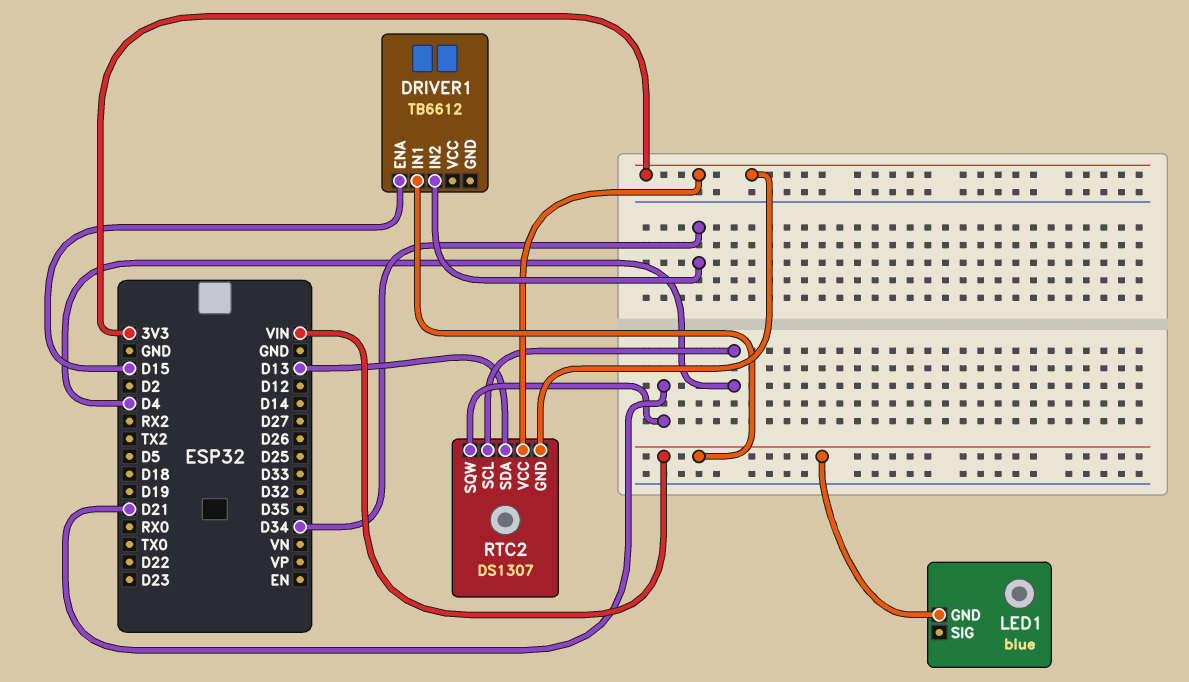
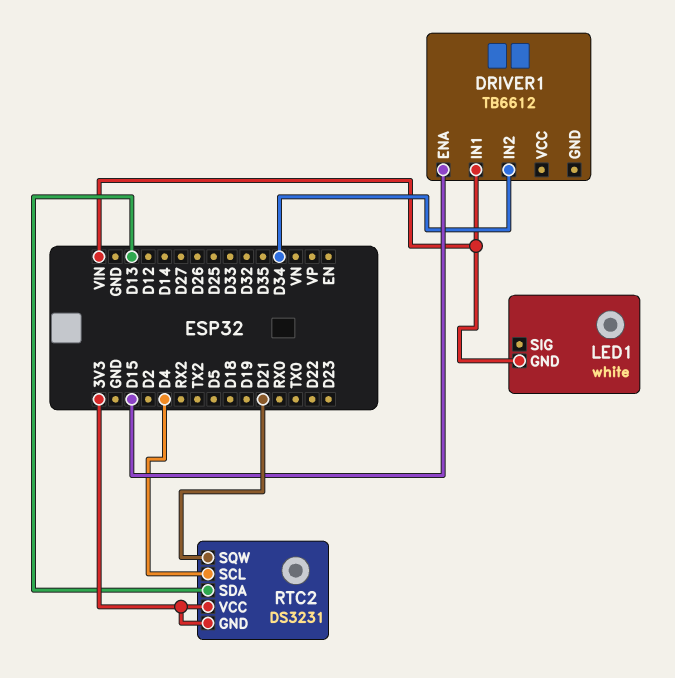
LED1: blue -> white
RTC2: DS1307 -> DS3231

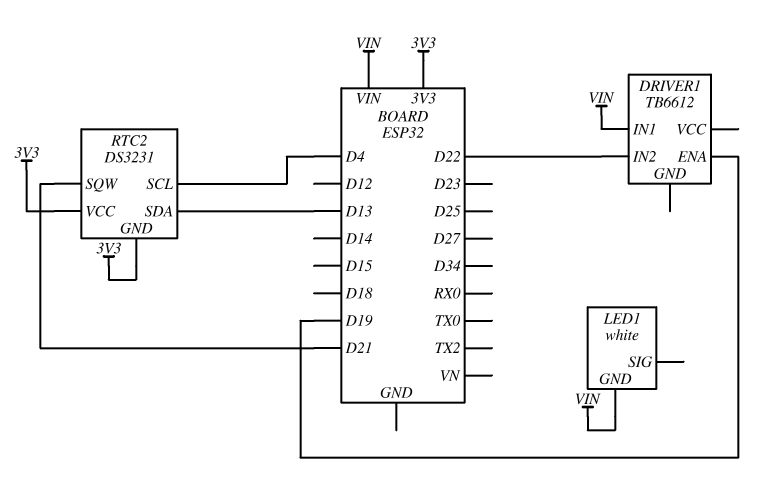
DRIVER1 pin ENA: D15 -> D19
DRIVER1 pin IN2: D34 -> D22

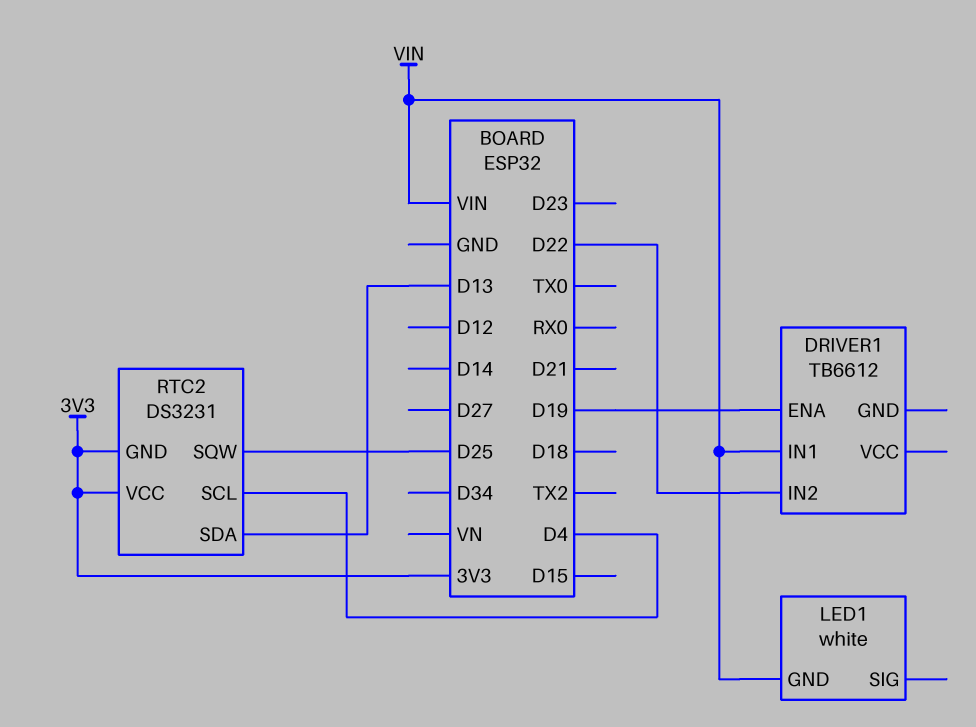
RTC2 pin SQW: D21 -> D25

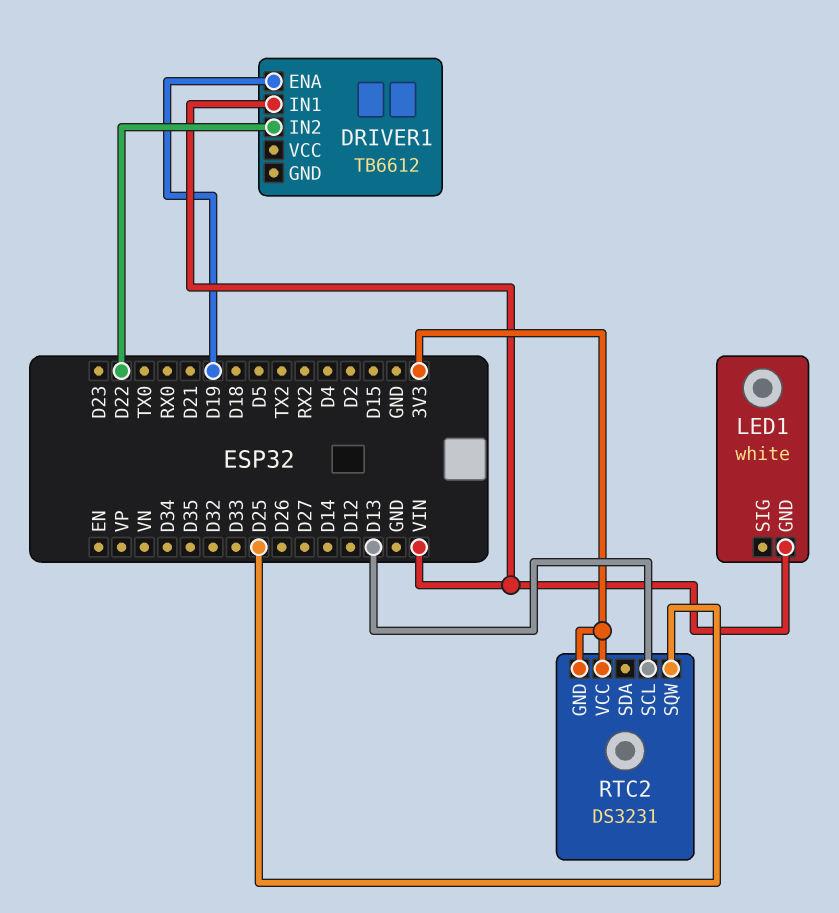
RTC2 pin SCL: D4 -> D13
RTC2 pin SDA: D13 -> none

